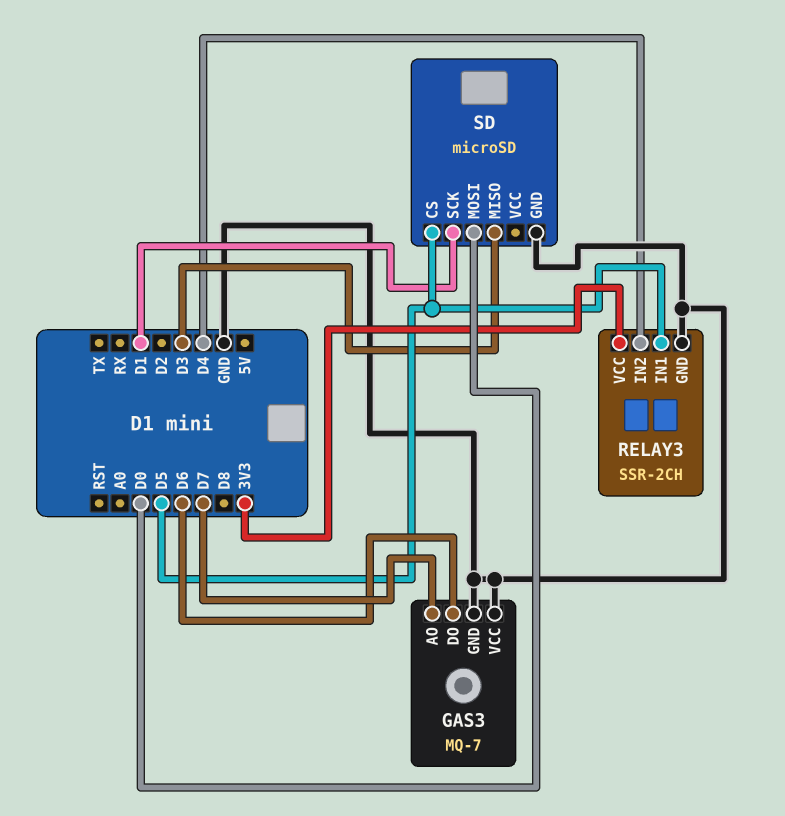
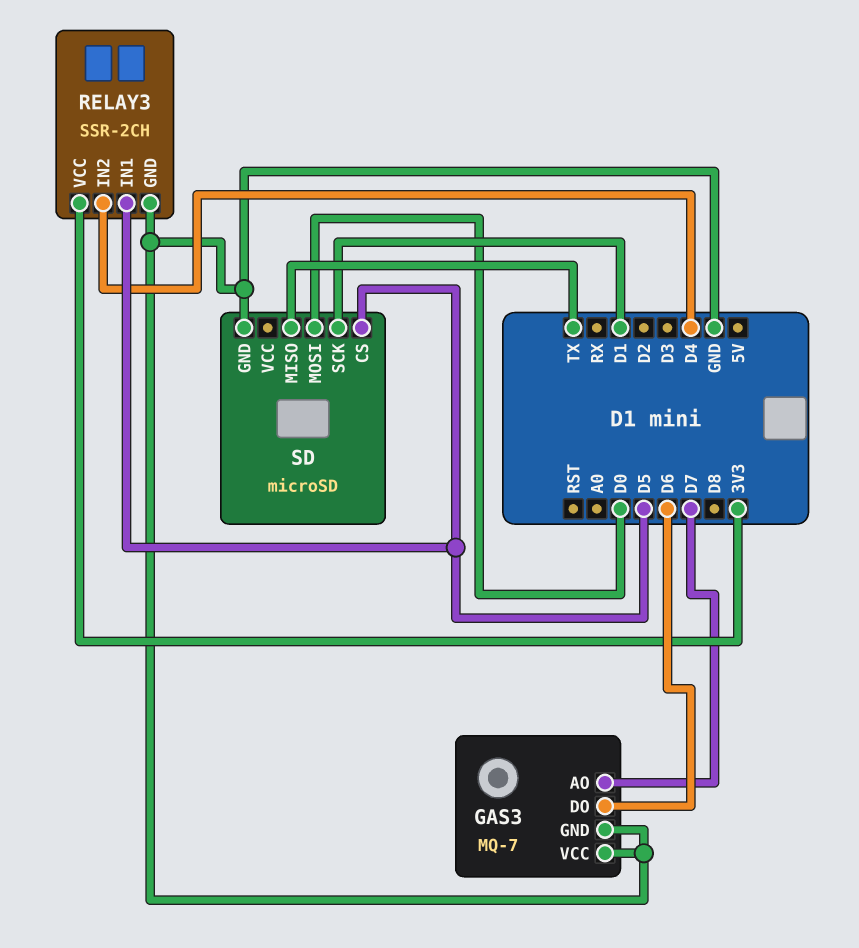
SD pin MISO: D3 -> TX

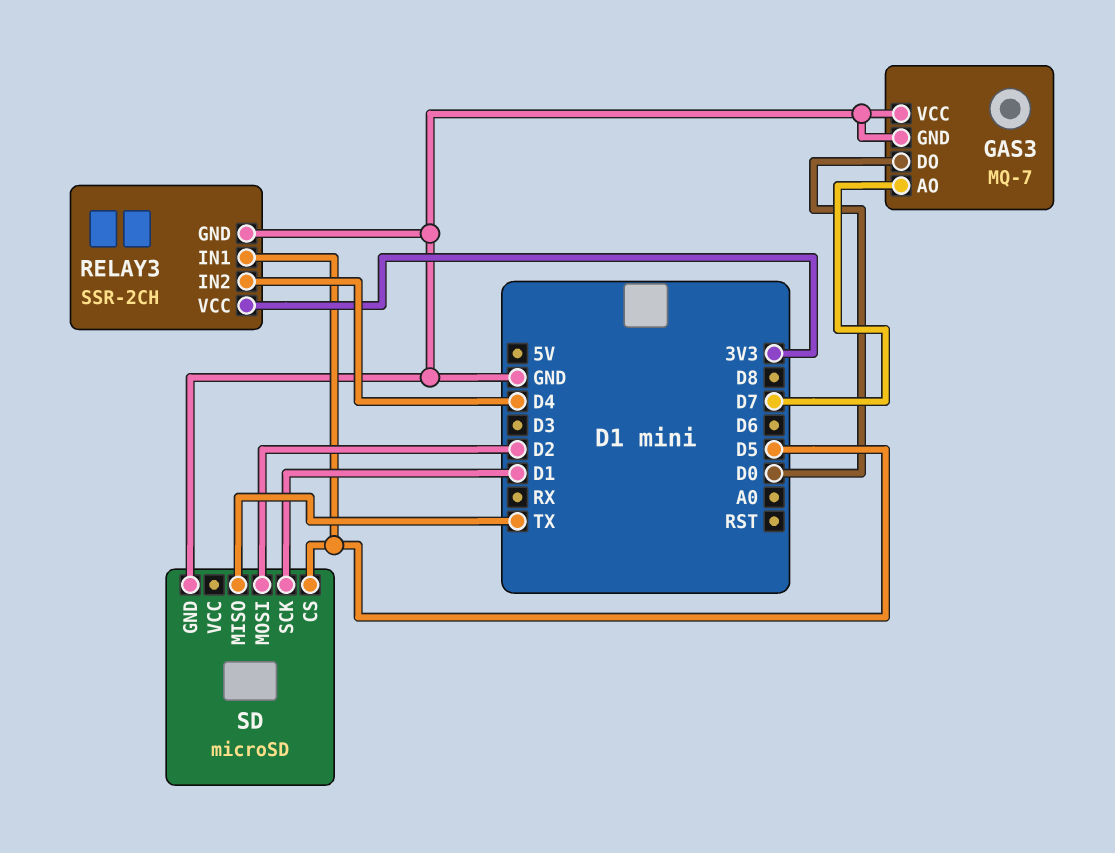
GAS3 pin DO: D6 -> D0
SD pin MOSI: D0 -> D2

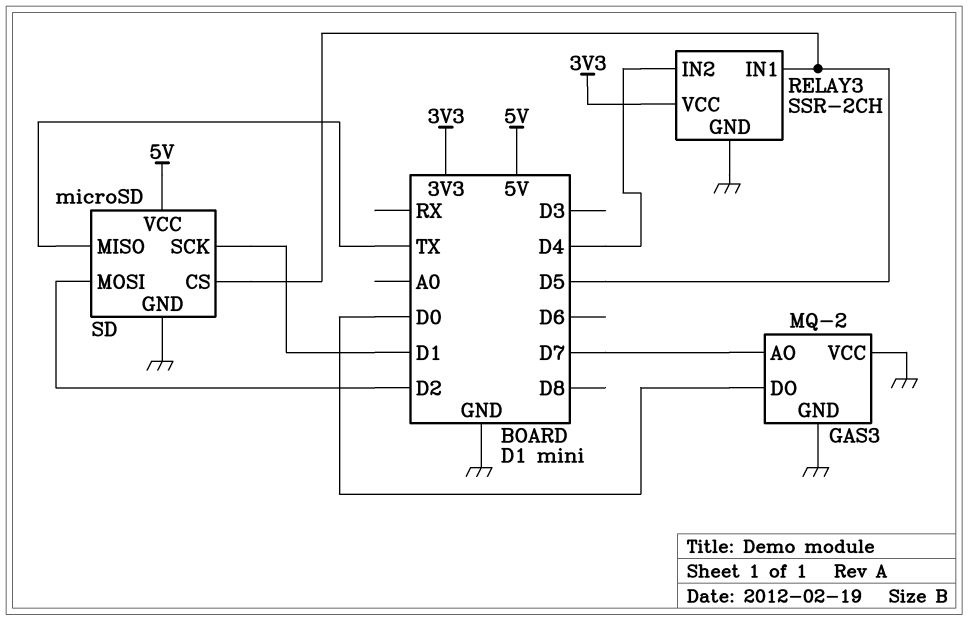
GAS3: MQ-7 -> MQ-2
SD pin VCC: none -> 5V

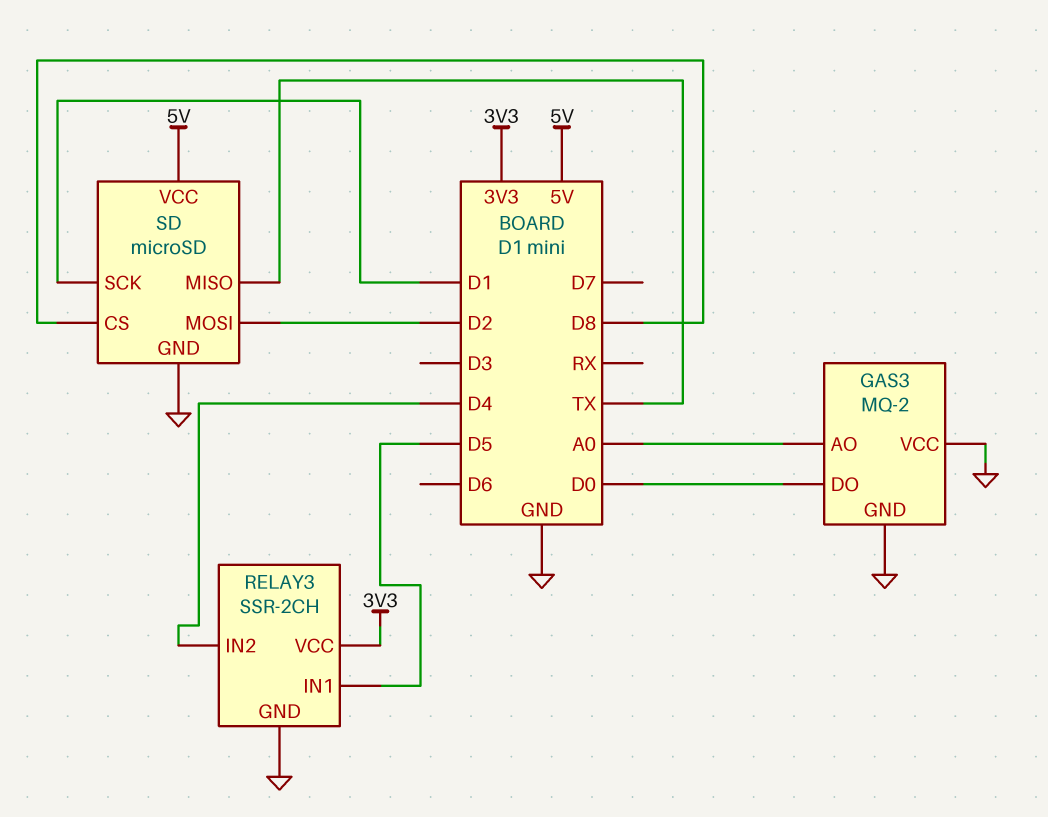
GAS3 pin AO: D7 -> A0
SD pin CS: D5 -> D8

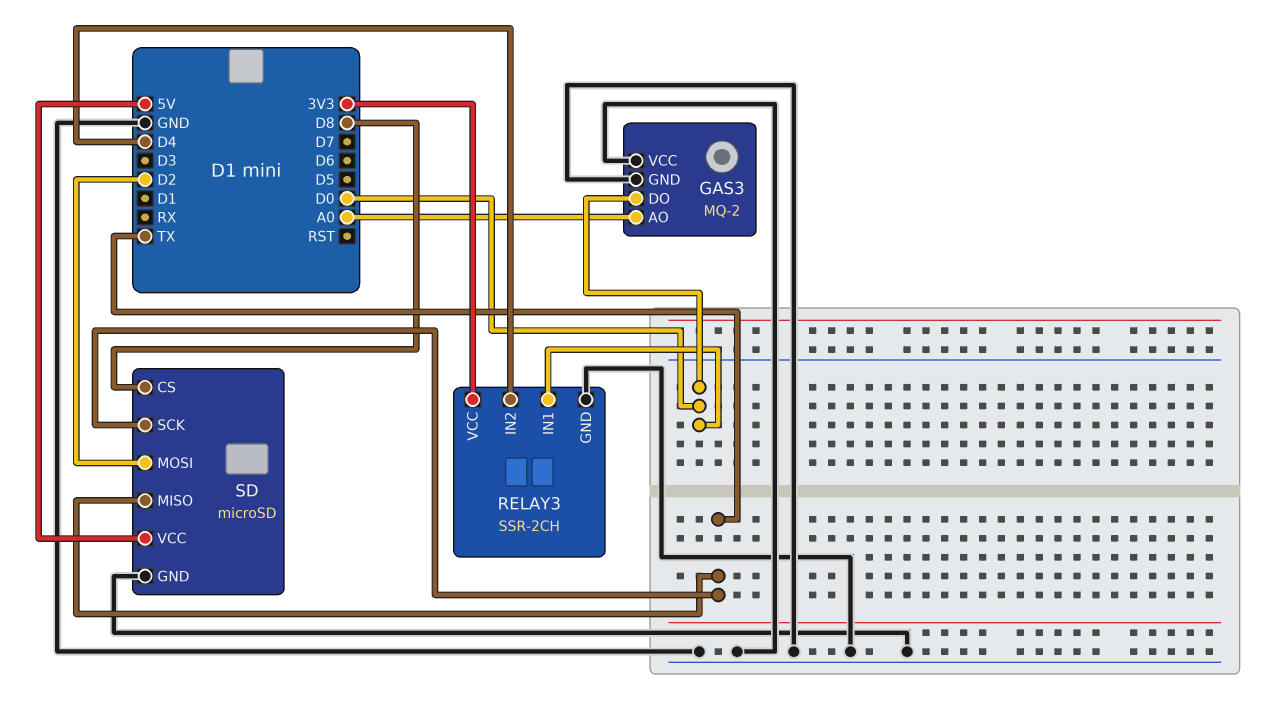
RELAY3 pin IN1: D5 -> D0
SD pin SCK: D1 -> TX

